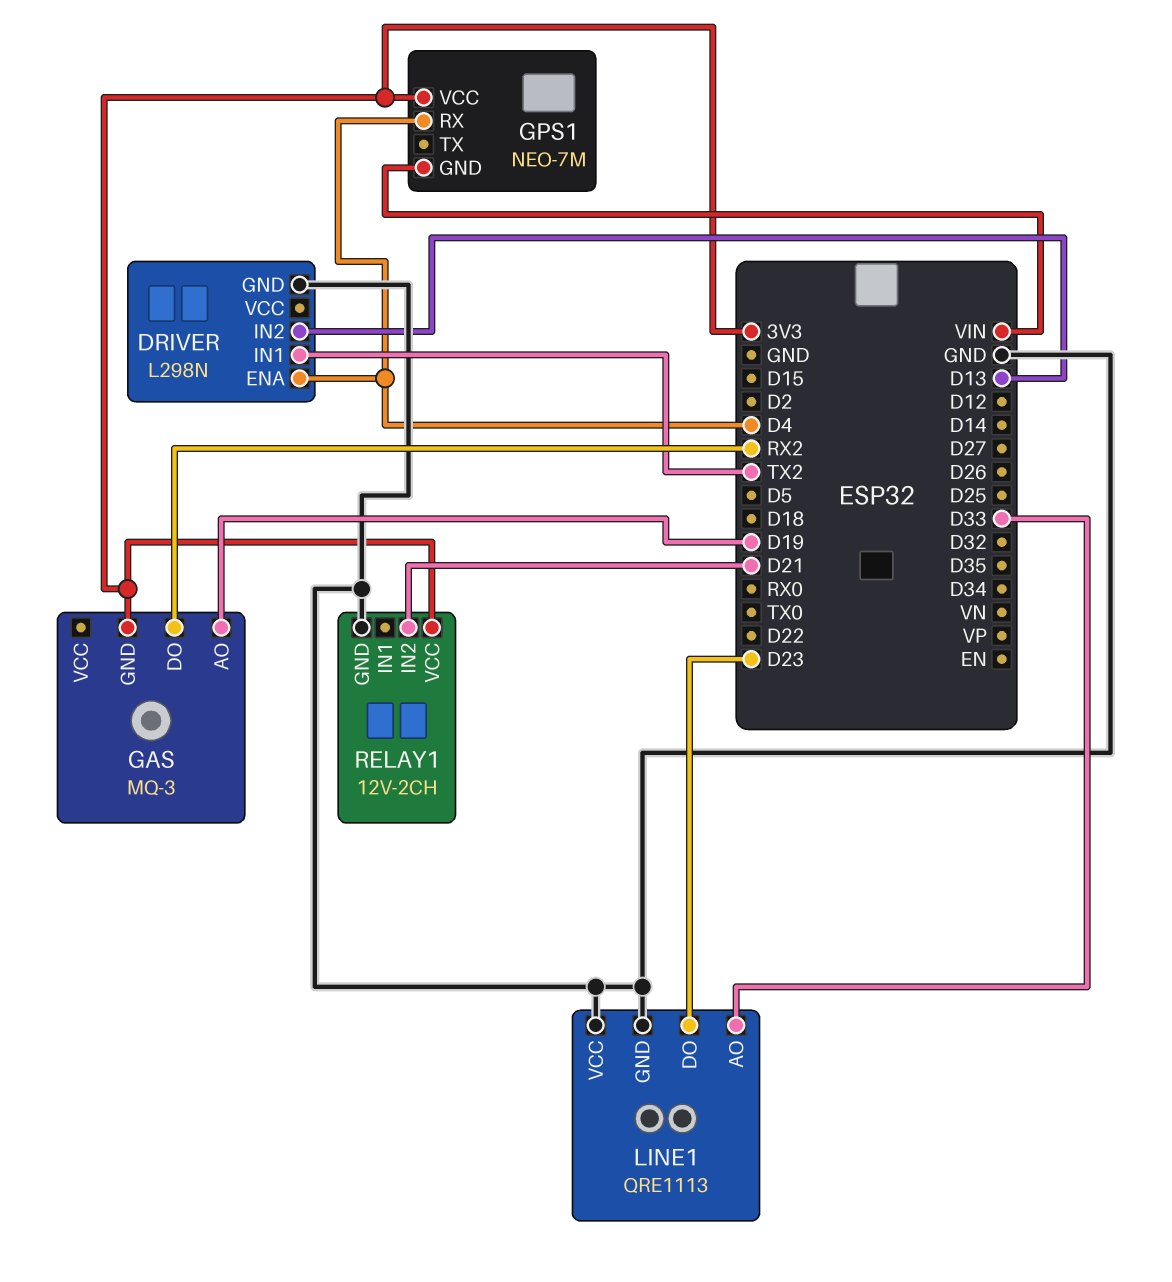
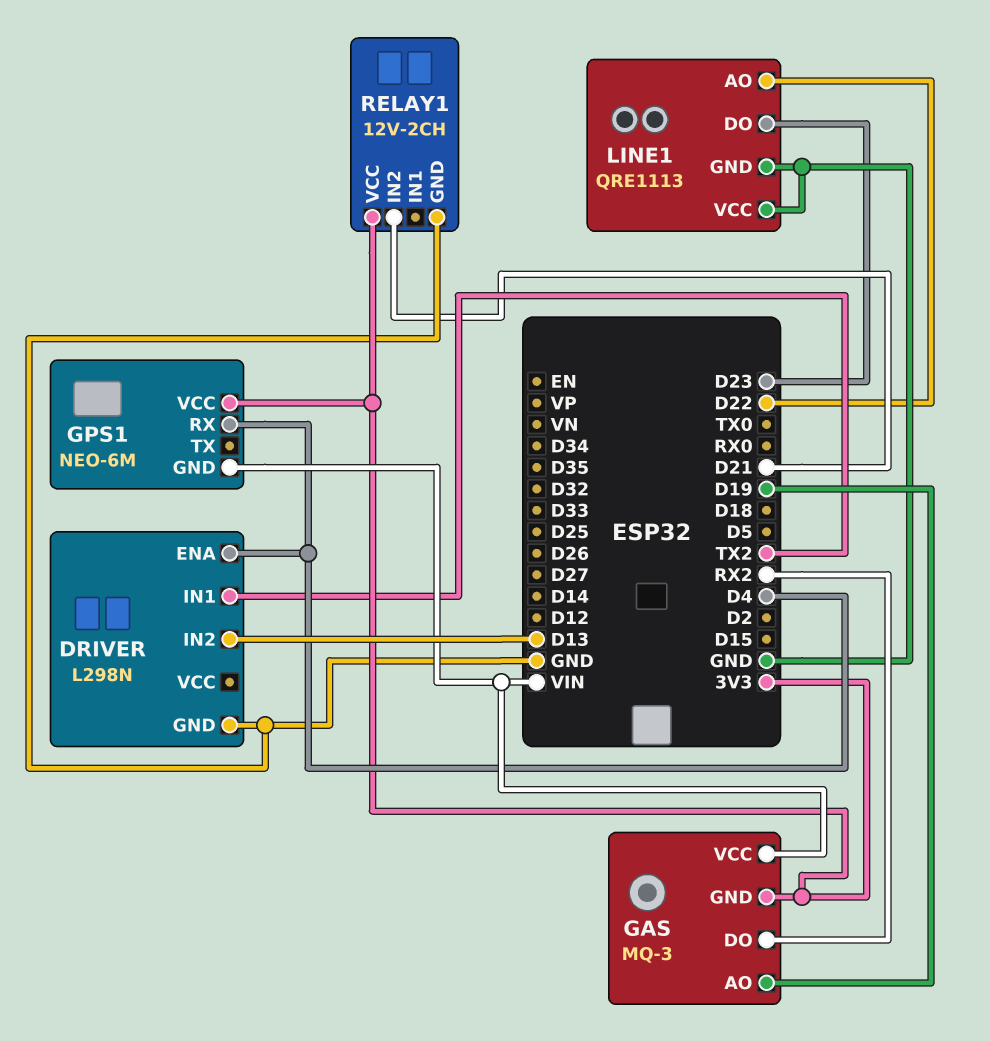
GAS pin VCC: none -> VIN
GPS1: NEO-7M -> NEO-6M
LINE1 pin AO: D33 -> D22

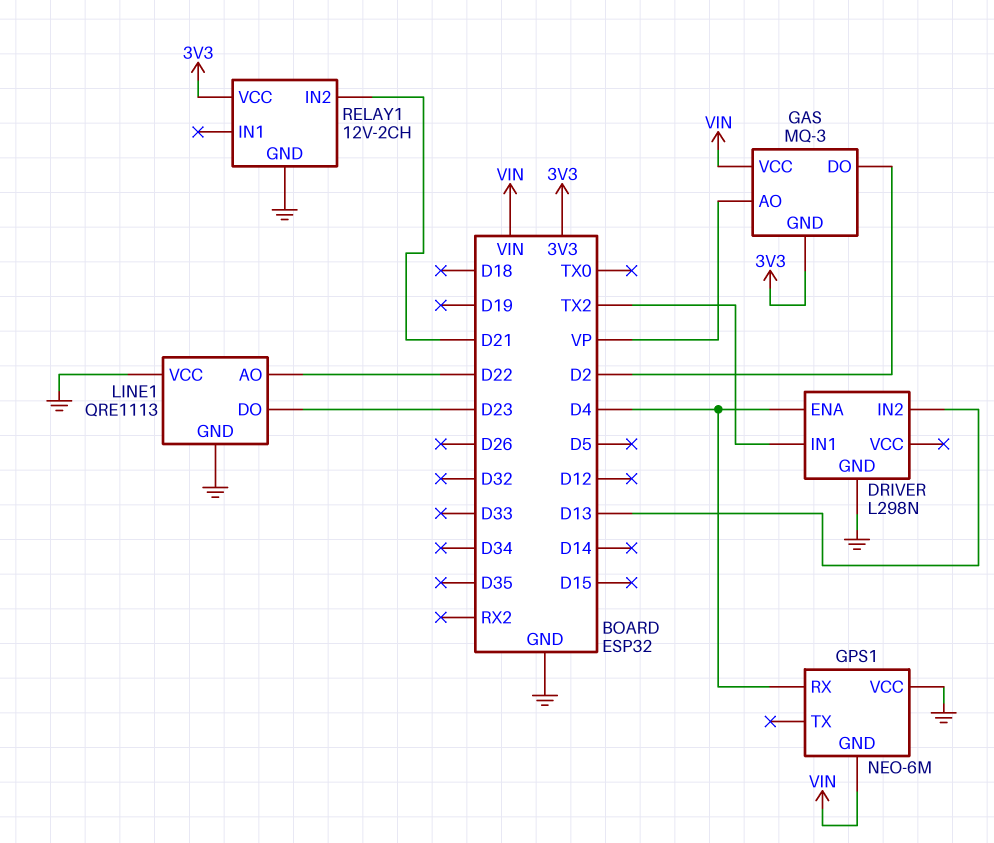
GAS pin AO: D19 -> VP
GAS pin DO: RX2 -> D2
GPS1 pin VCC: 3V3 -> GND

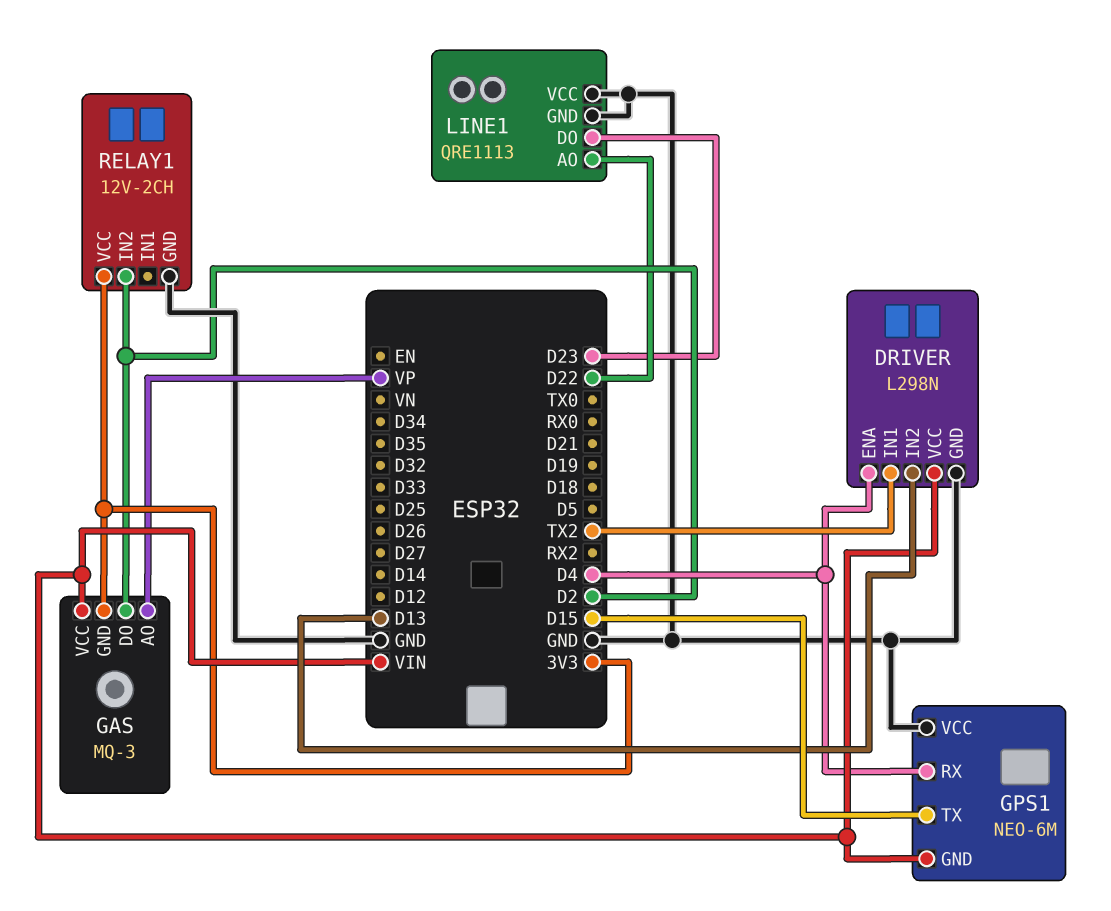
DRIVER pin VCC: none -> VIN
GPS1 pin TX: none -> D15
RELAY1 pin IN2: D21 -> D2

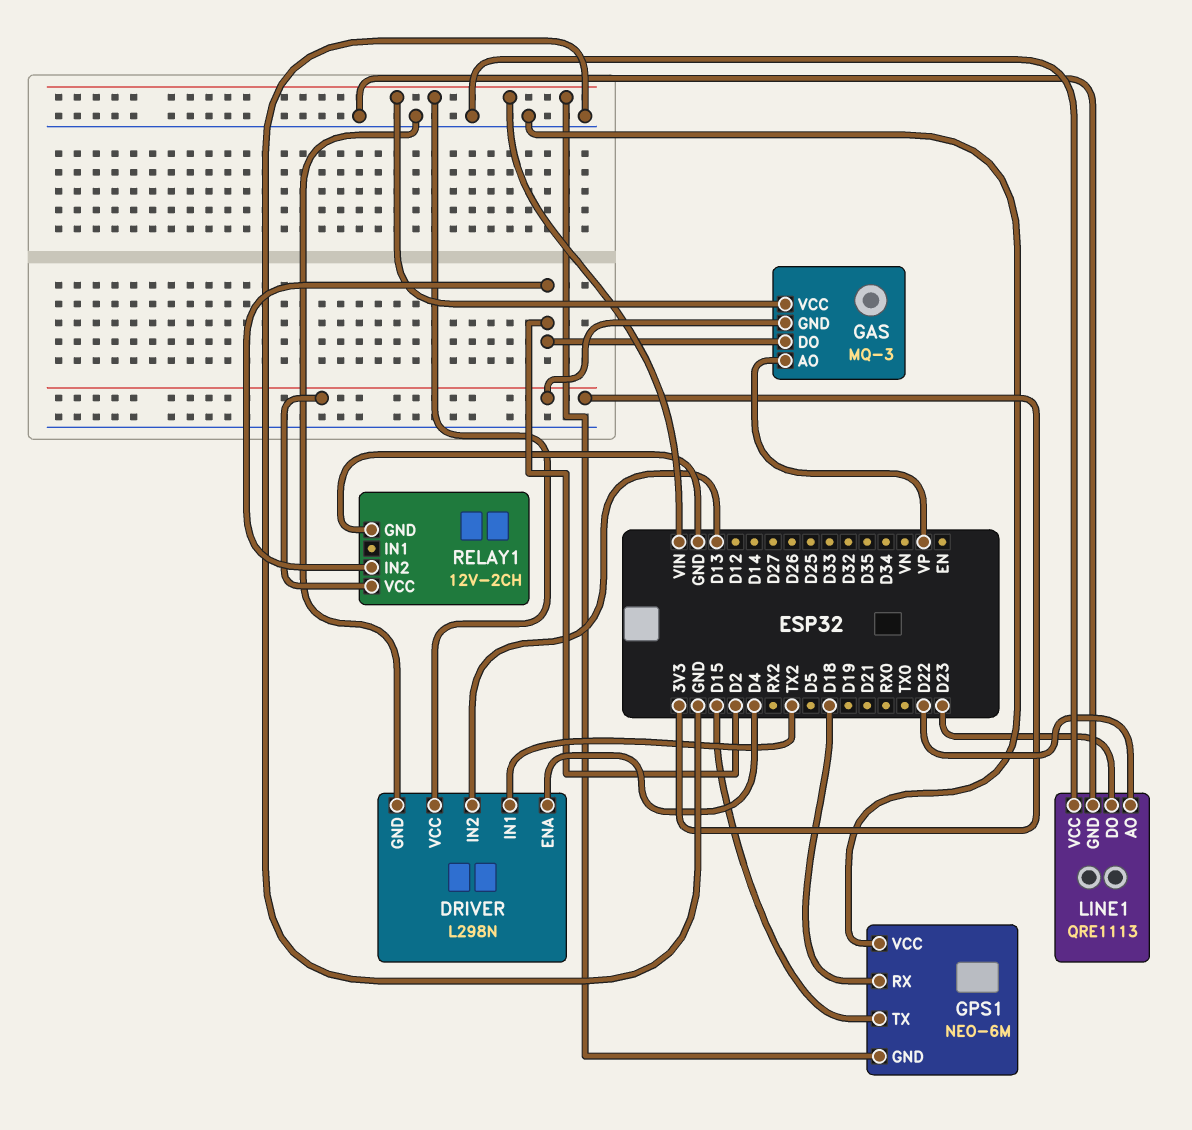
GPS1 pin RX: D4 -> D18

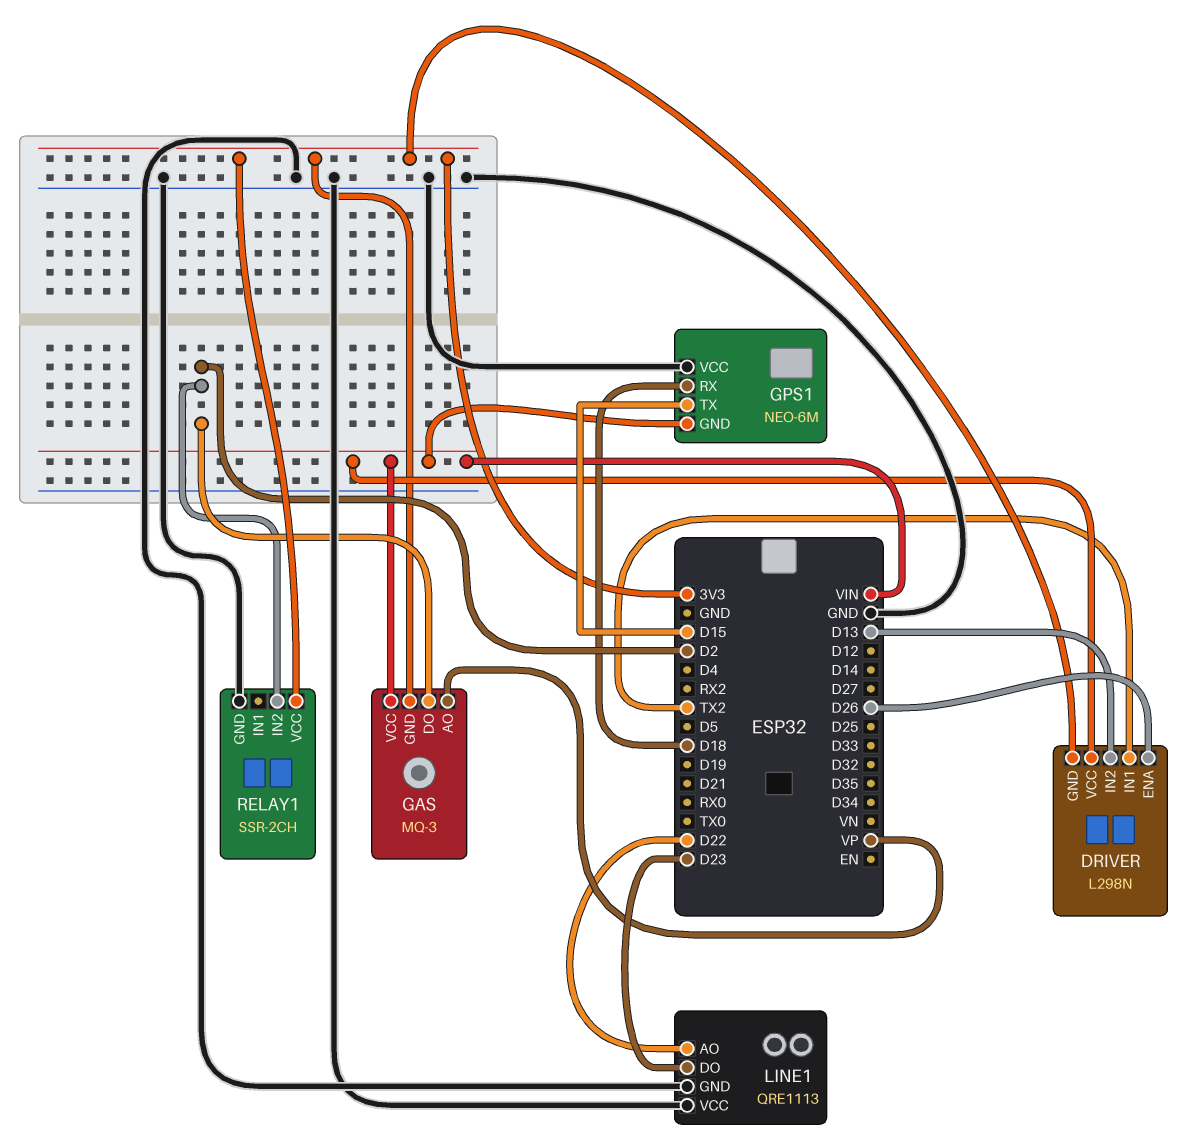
DRIVER pin ENA: D4 -> D26
DRIVER pin GND: GND -> 3V3
RELAY1: 12V-2CH -> SSR-2CH

